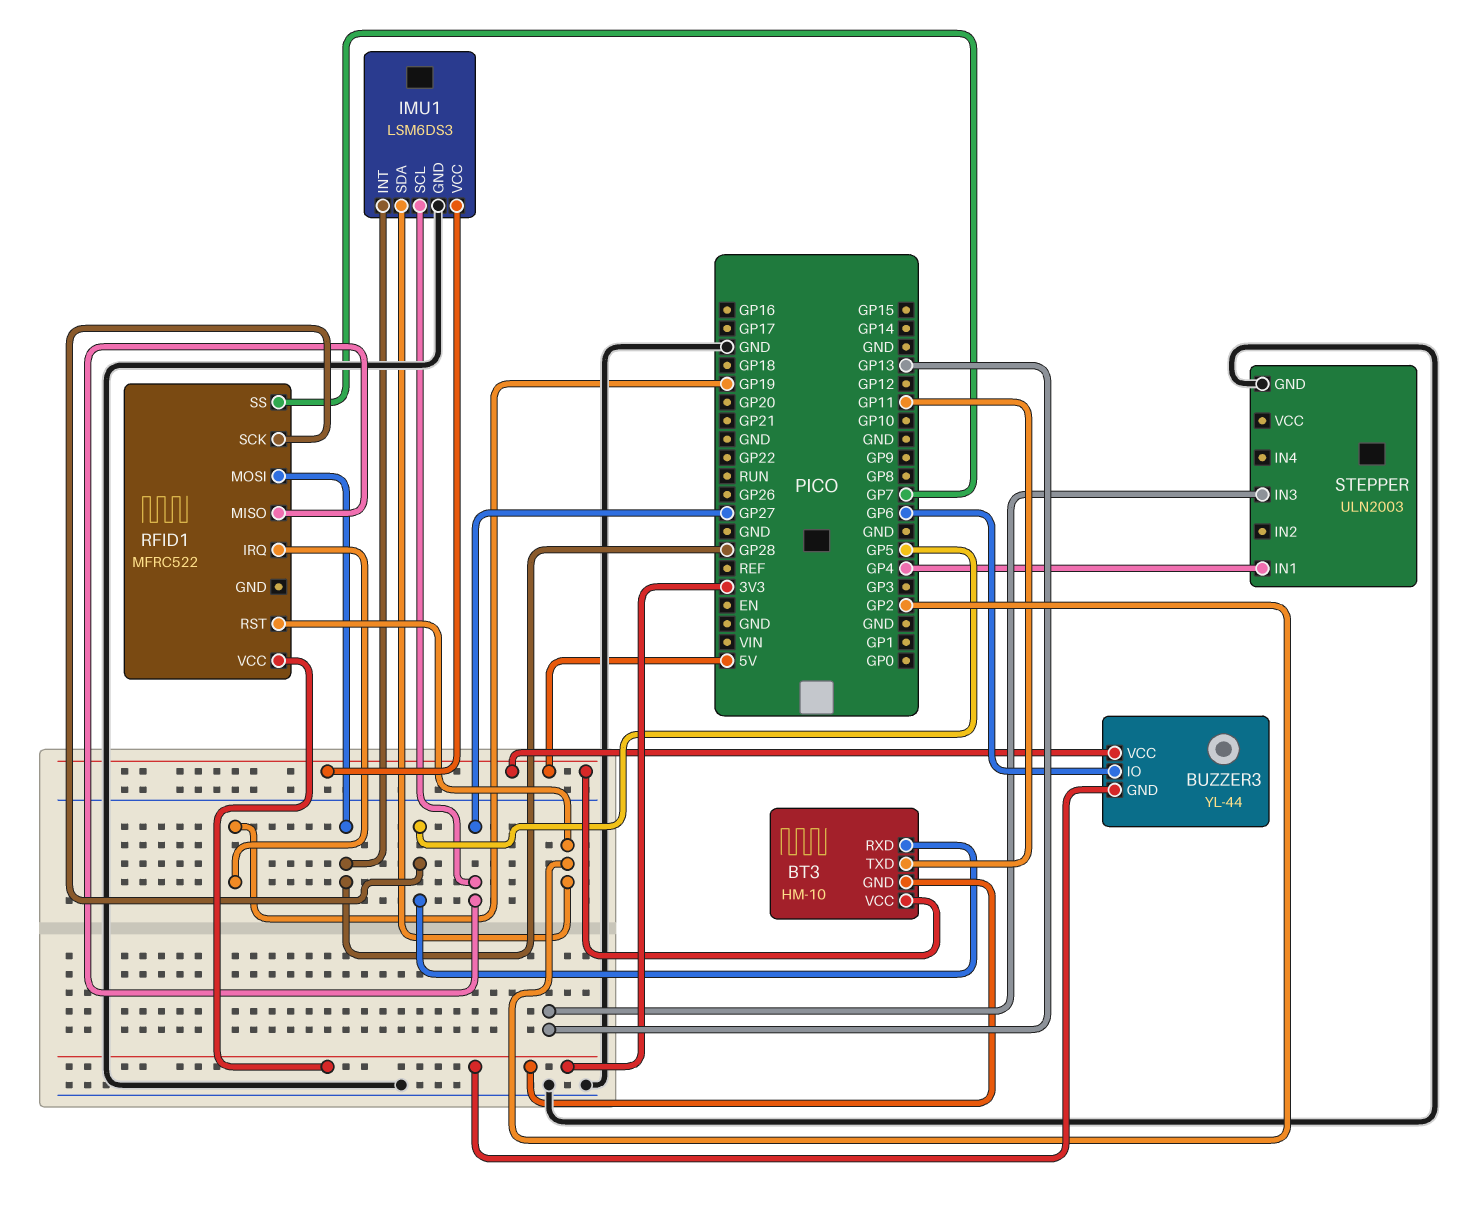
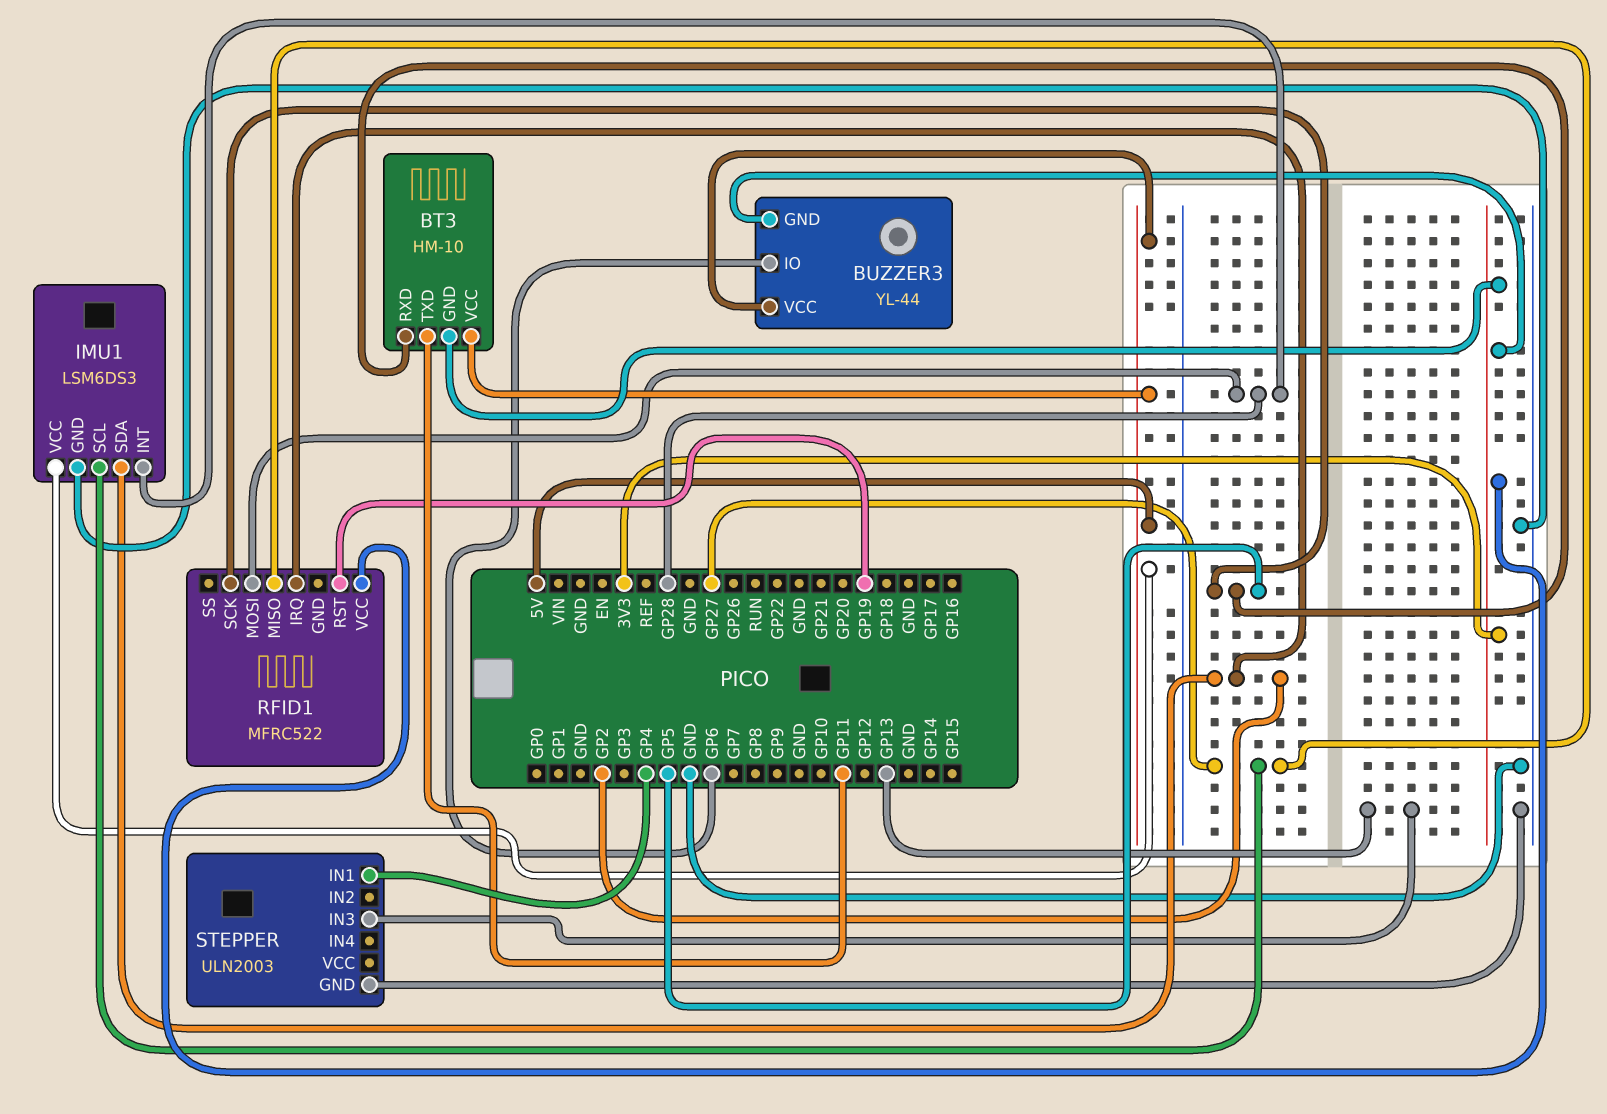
RFID1 pin IRQ: GP19 -> GP2
RFID1 pin RST: GP2 -> GP19
RFID1 pin SS: GP7 -> none

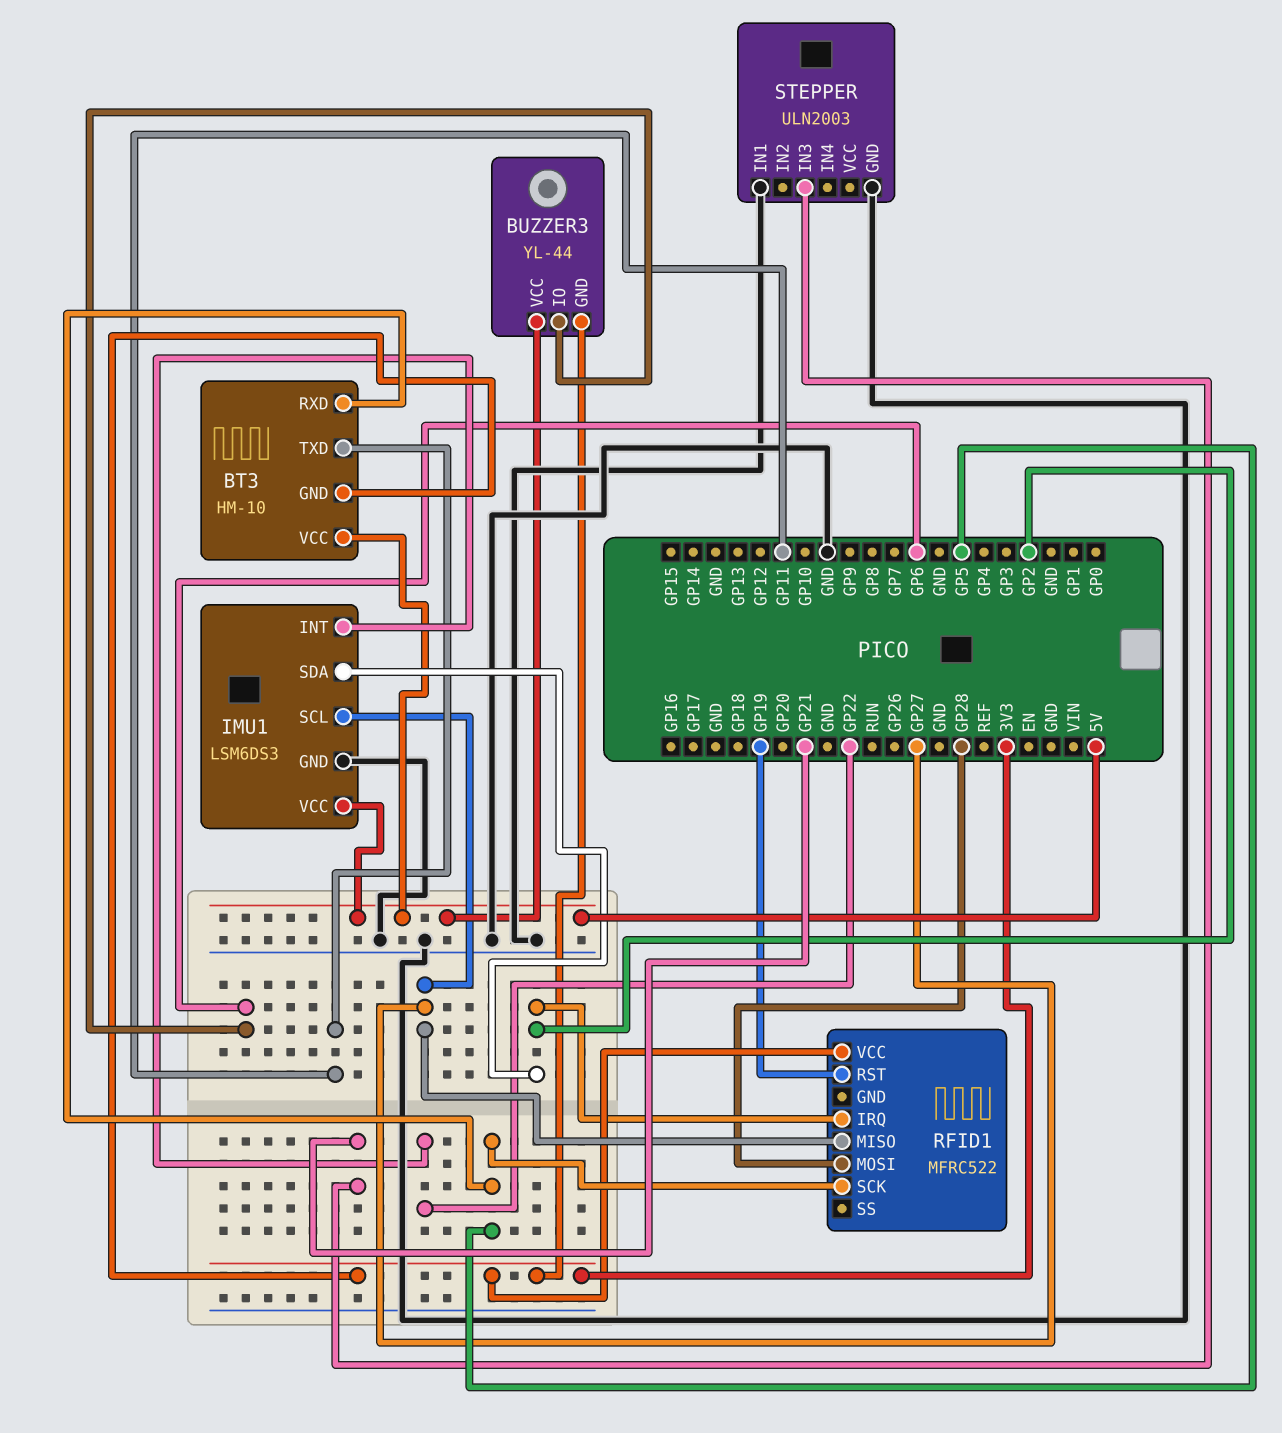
IMU1 pin INT: GP28 -> GP22
STEPPER pin IN1: GP4 -> GND
STEPPER pin IN3: GP13 -> GP21

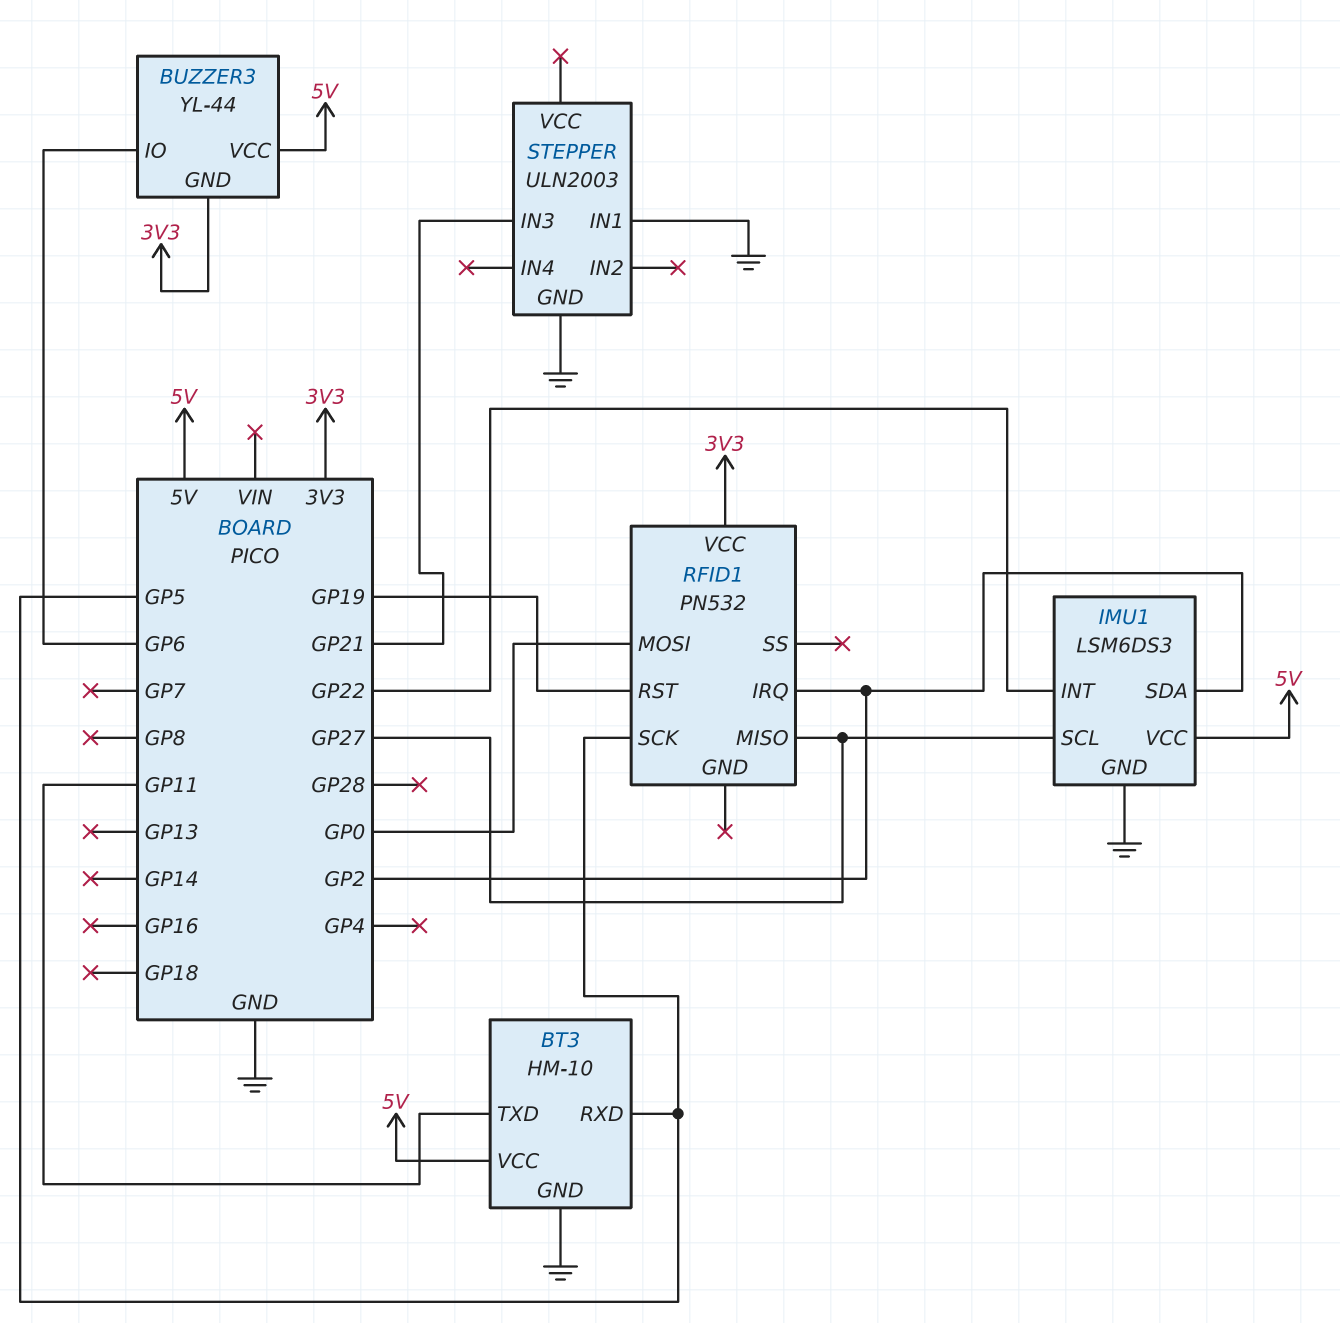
BT3 pin GND: 3V3 -> GND
RFID1: MFRC522 -> PN532
RFID1 pin MOSI: GP28 -> GP0

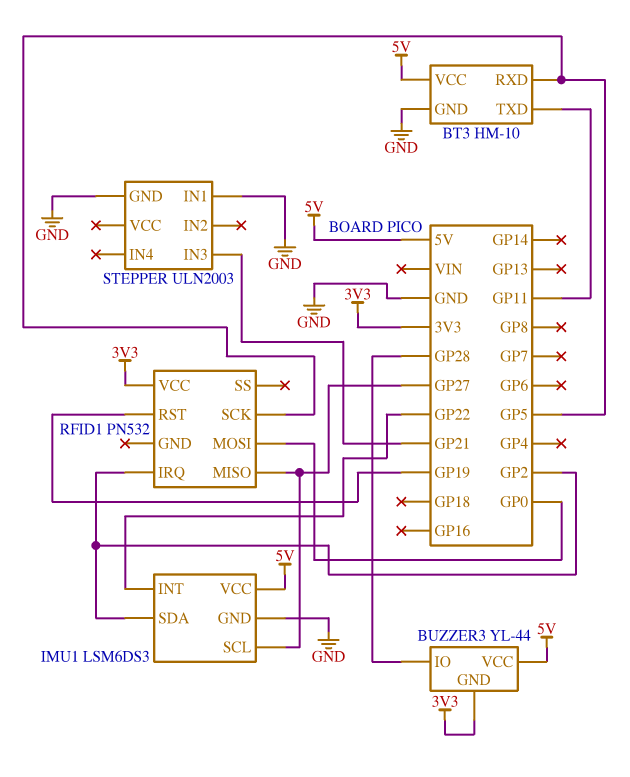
BUZZER3 pin IO: GP6 -> GP28

